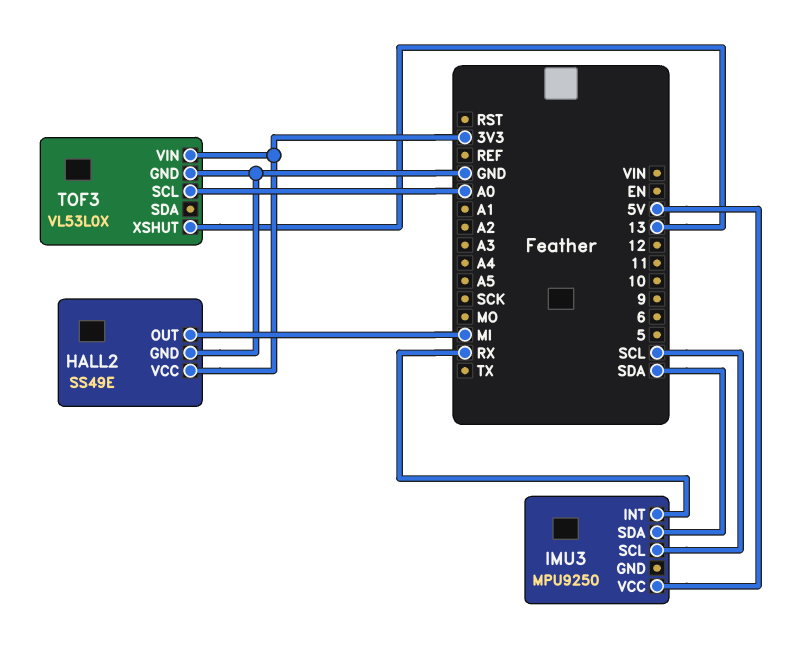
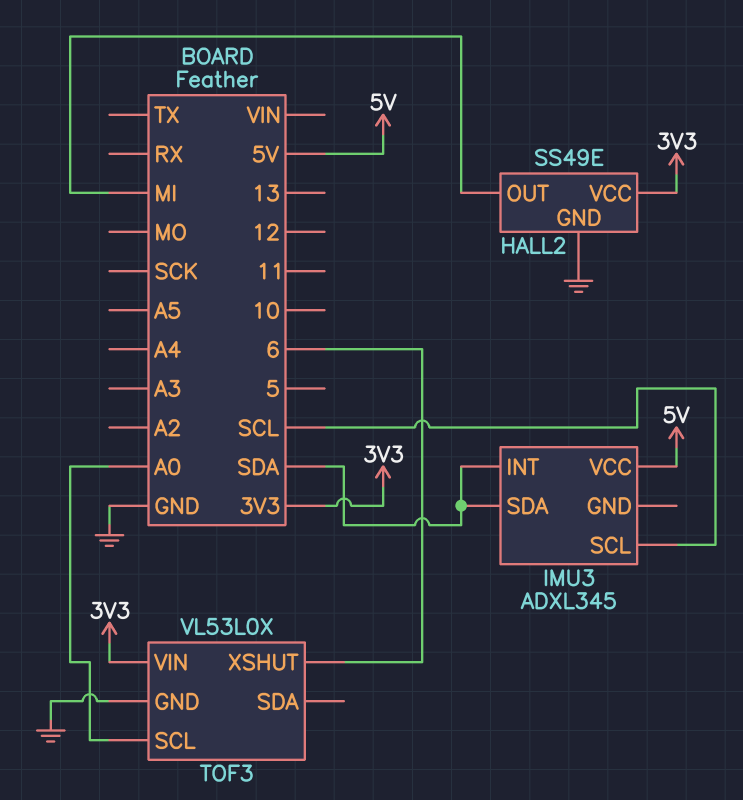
IMU3: MPU9250 -> ADXL345
IMU3 pin INT: RX -> SDA
TOF3 pin XSHUT: 13 -> 6

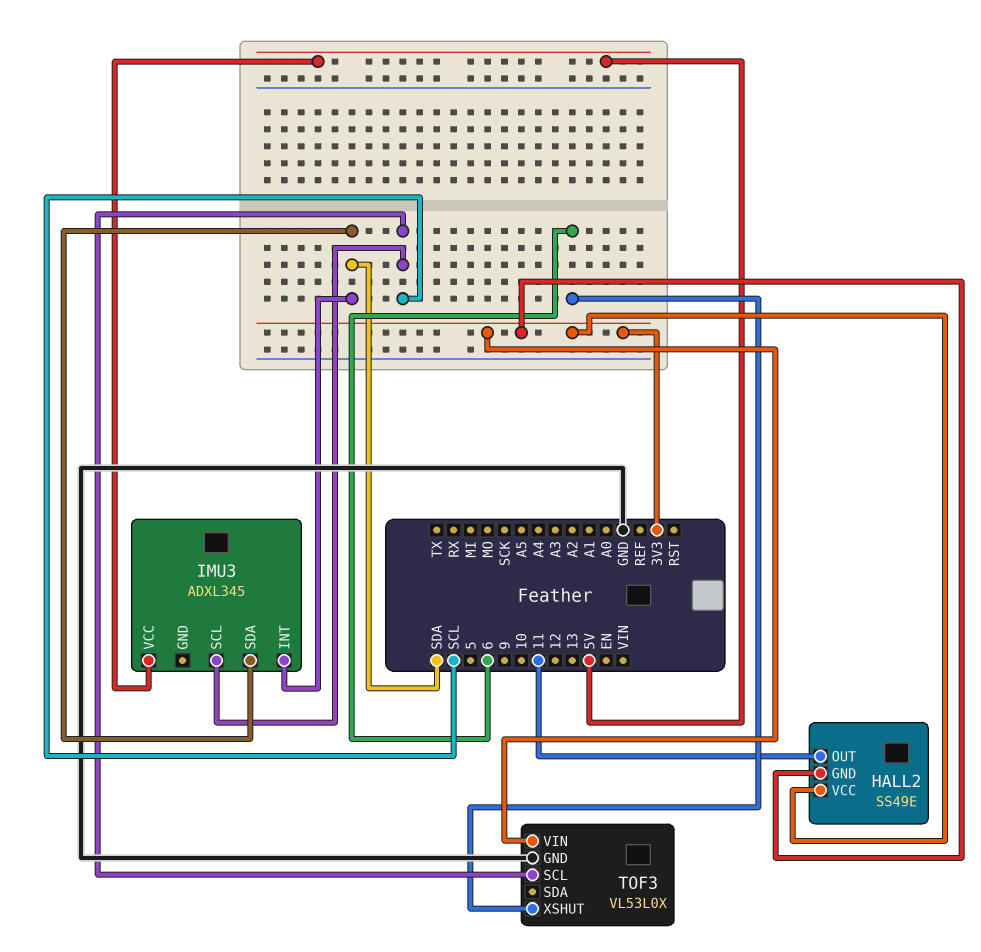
HALL2 pin GND: GND -> 3V3
HALL2 pin OUT: MI -> 11
TOF3 pin SCL: A0 -> SCL

